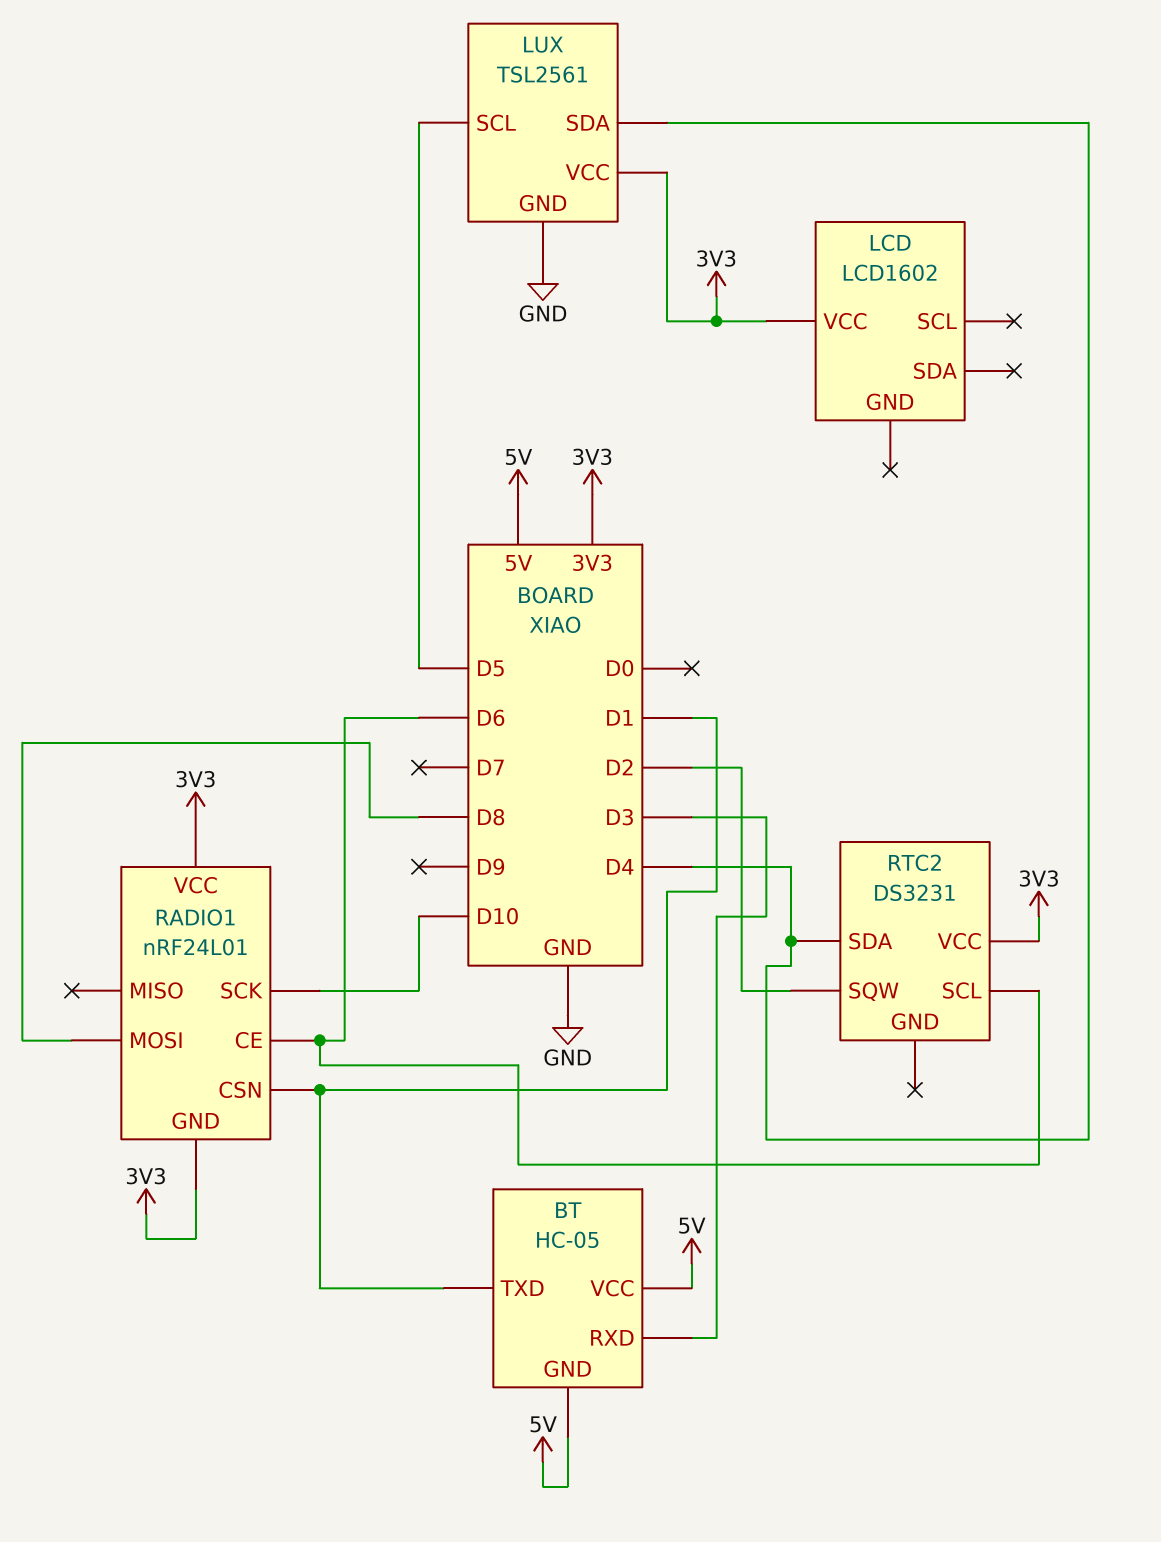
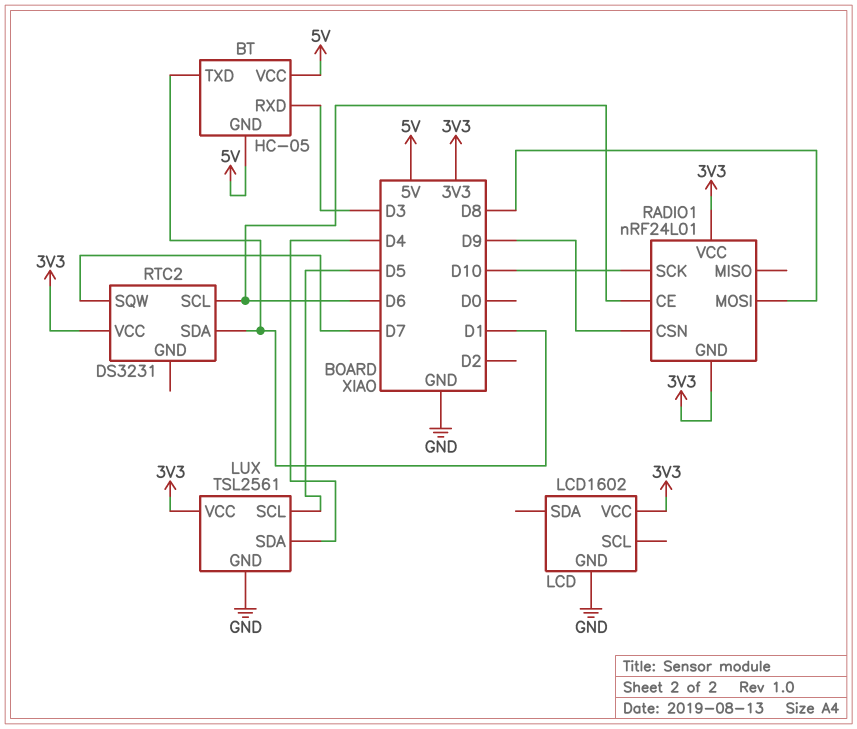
LCD pin GND: none -> GND
RADIO1 pin CSN: D1 -> D9
RTC2 pin SDA: D4 -> D1
RTC2 pin SQW: D2 -> D7

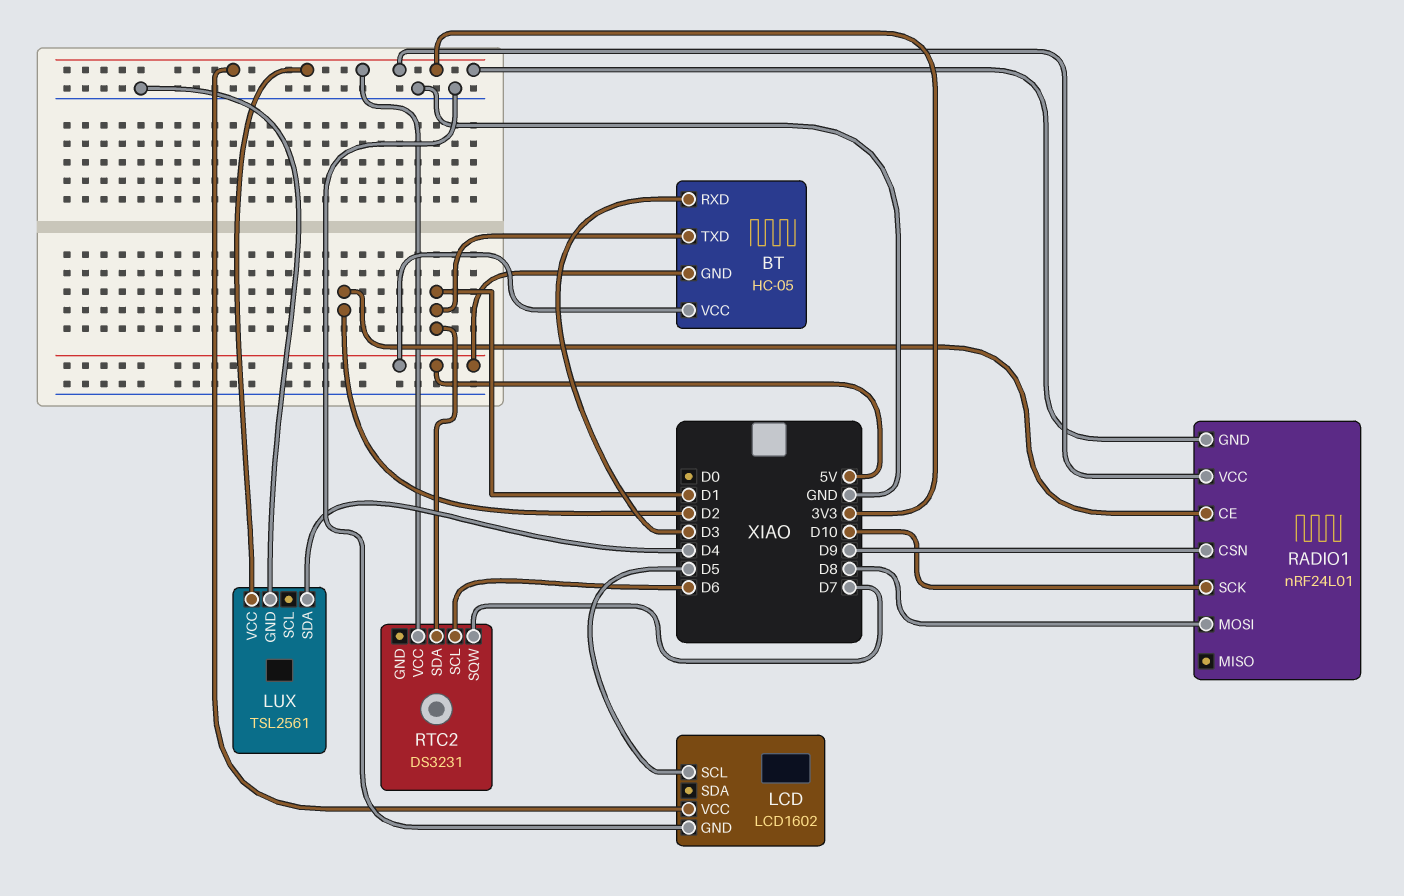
LCD pin SCL: none -> D5
LUX pin SCL: D5 -> none
RADIO1 pin CE: D6 -> D2

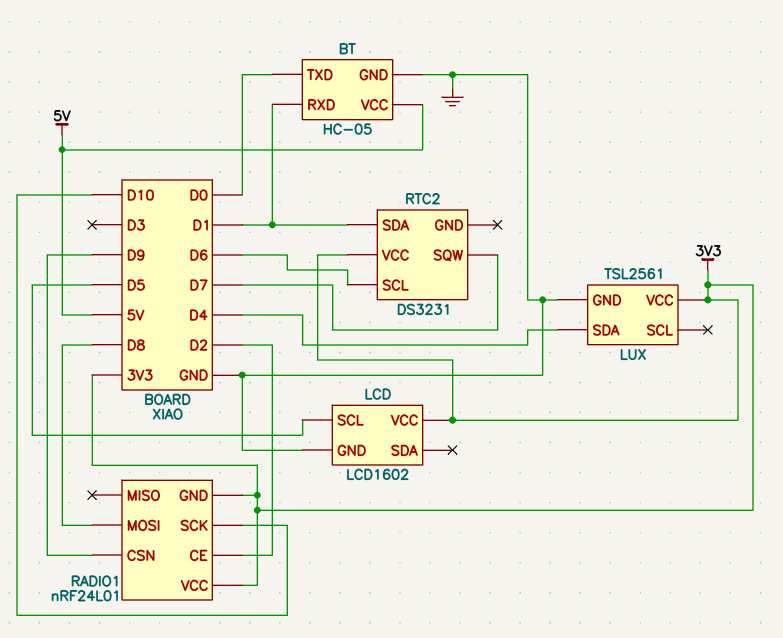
BT pin GND: 5V -> GND
BT pin RXD: D3 -> D1
BT pin TXD: D1 -> D0

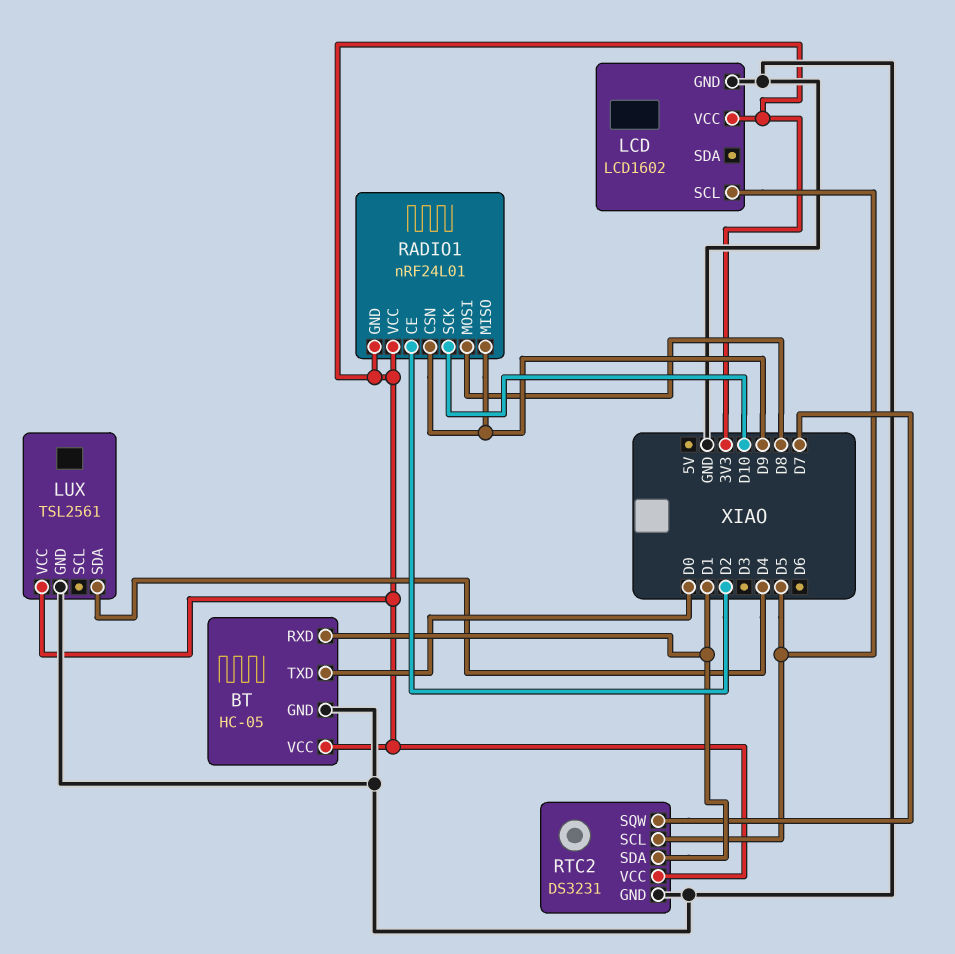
BT pin VCC: 5V -> 3V3
RADIO1 pin MISO: none -> D9
RTC2 pin GND: none -> GND
RTC2 pin SCL: D6 -> D5

